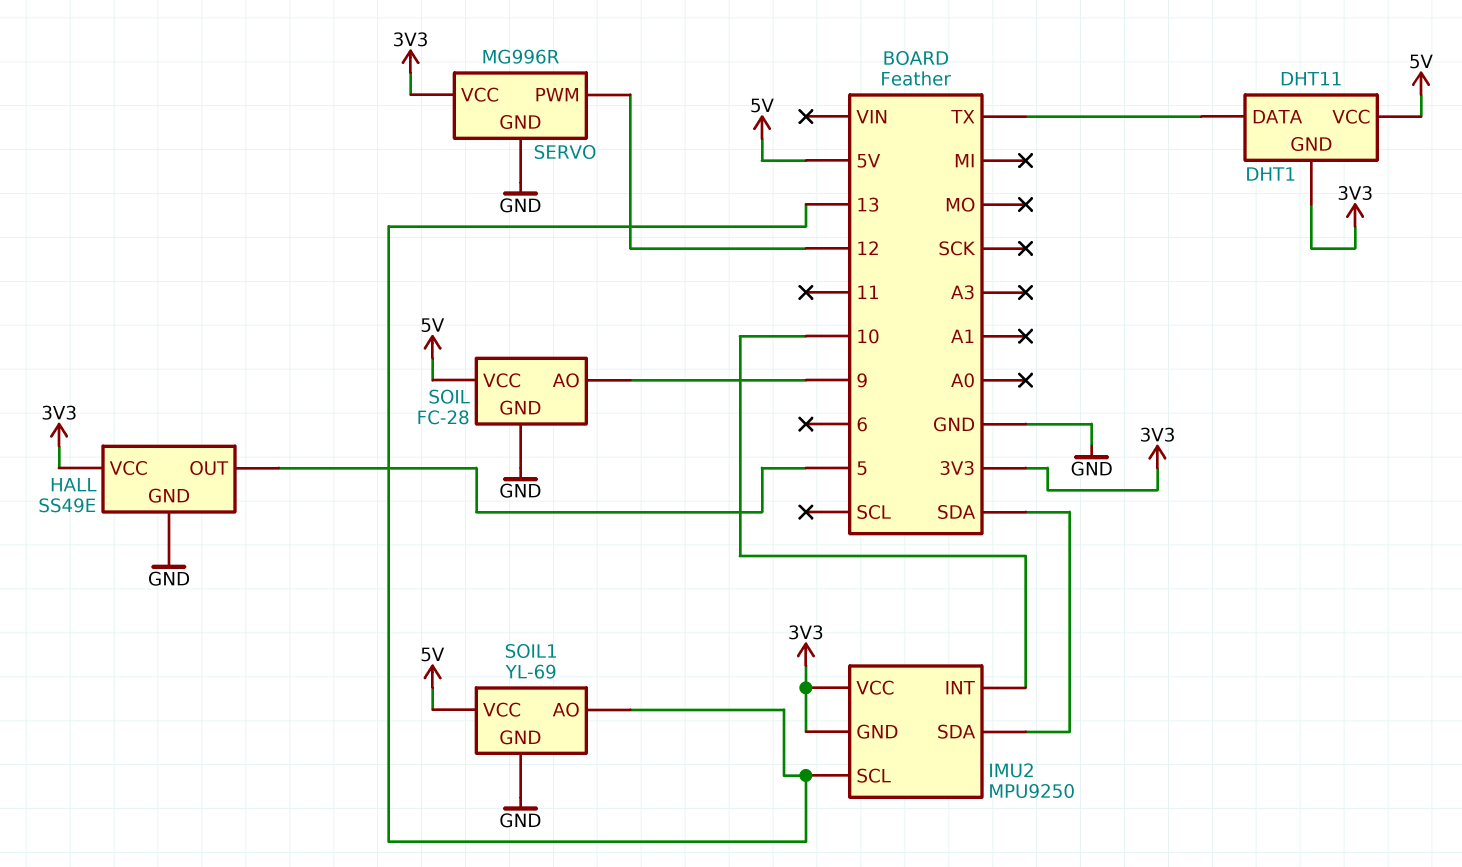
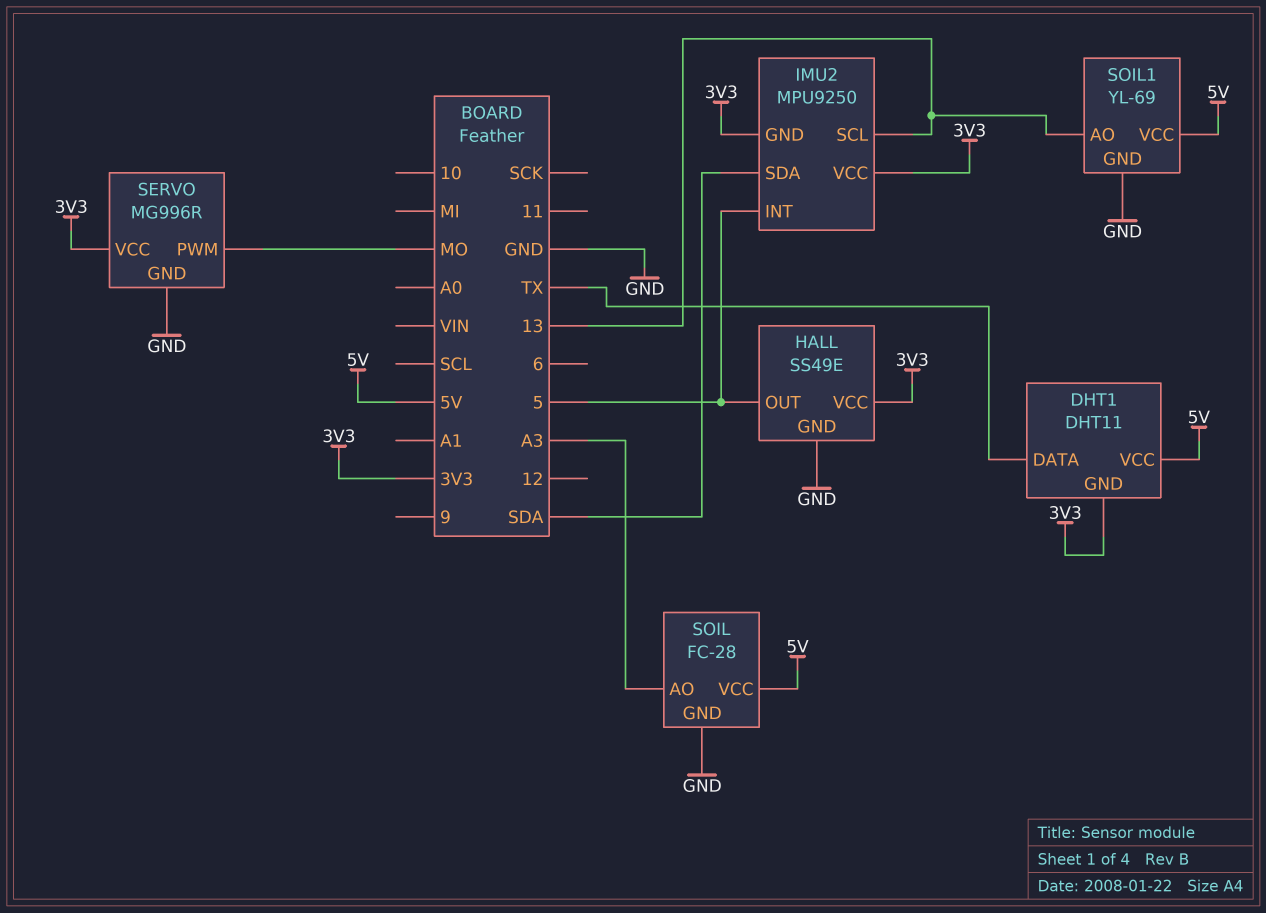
IMU2 pin INT: 10 -> 5
SERVO pin PWM: 12 -> MO
SOIL pin AO: 9 -> A3

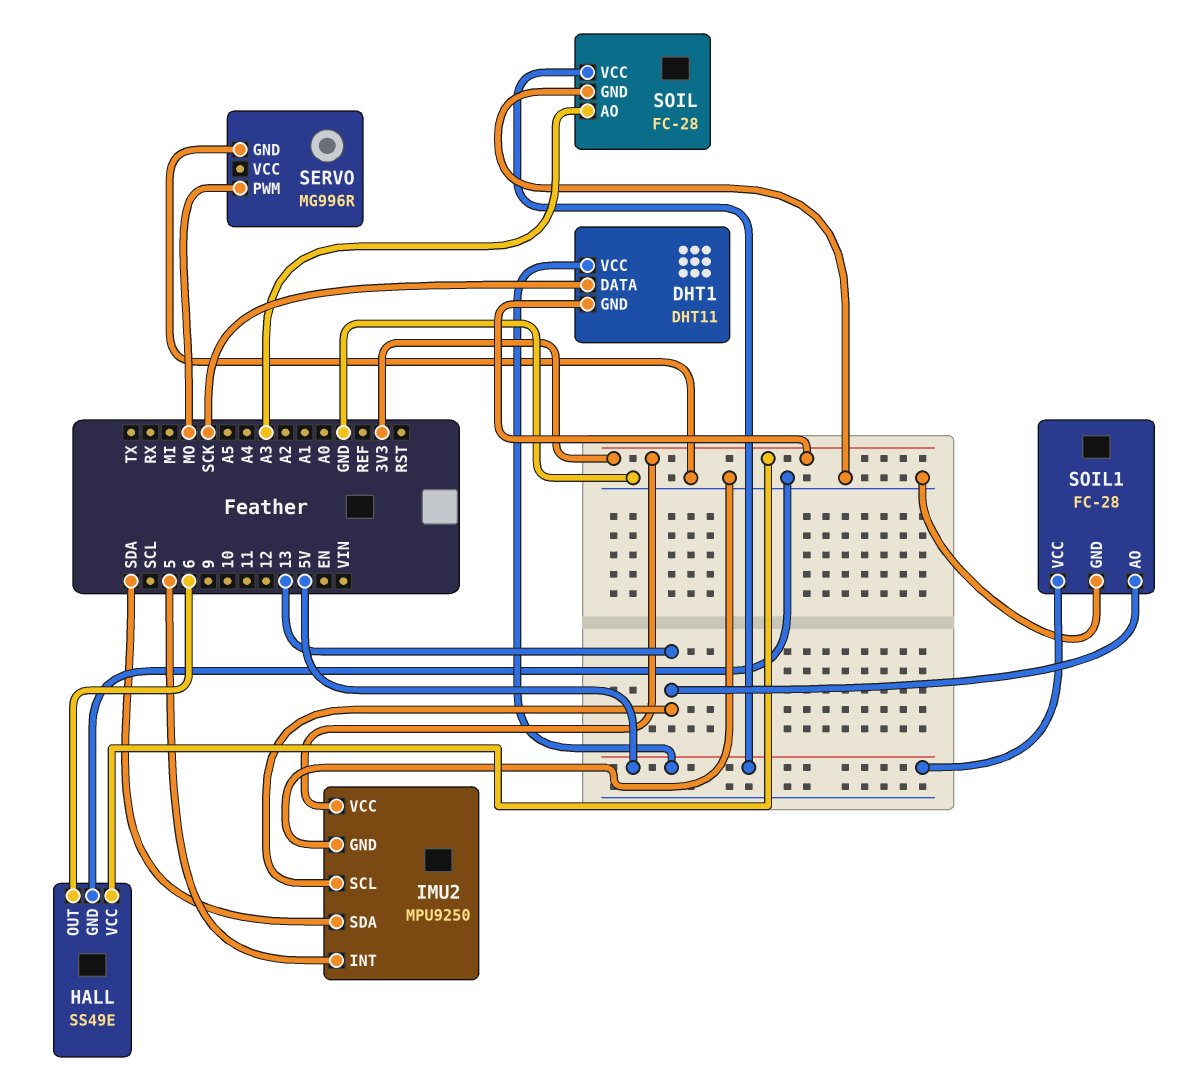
DHT1 pin DATA: TX -> SCK
HALL pin OUT: 5 -> 6
IMU2 pin GND: 3V3 -> GND
SERVO pin VCC: 3V3 -> none
SOIL1: YL-69 -> FC-28

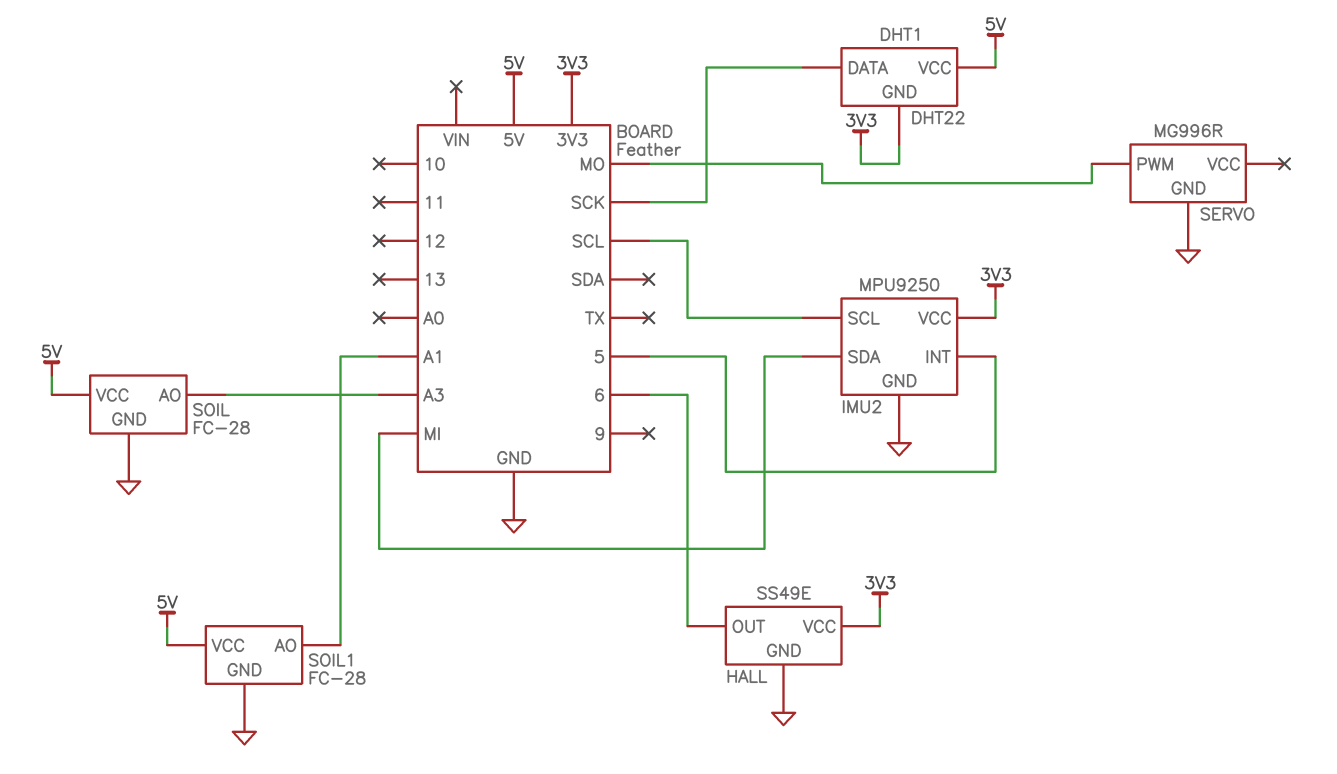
DHT1: DHT11 -> DHT22
IMU2 pin SCL: 13 -> SCL
IMU2 pin SDA: SDA -> MI
SOIL1 pin AO: 13 -> A1

